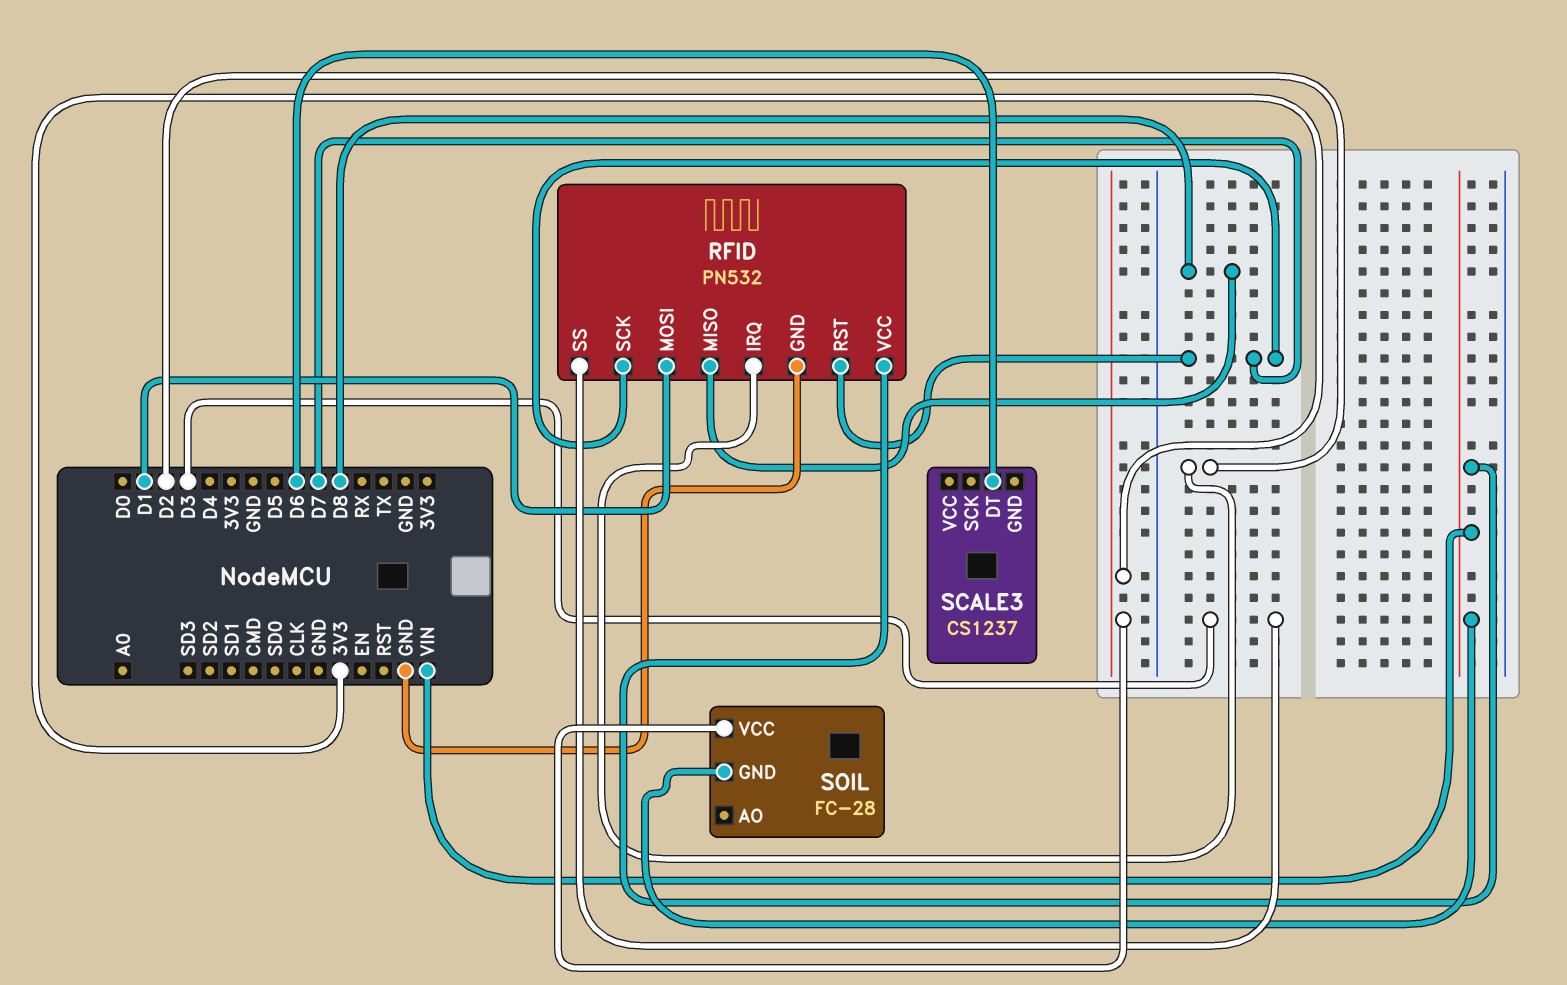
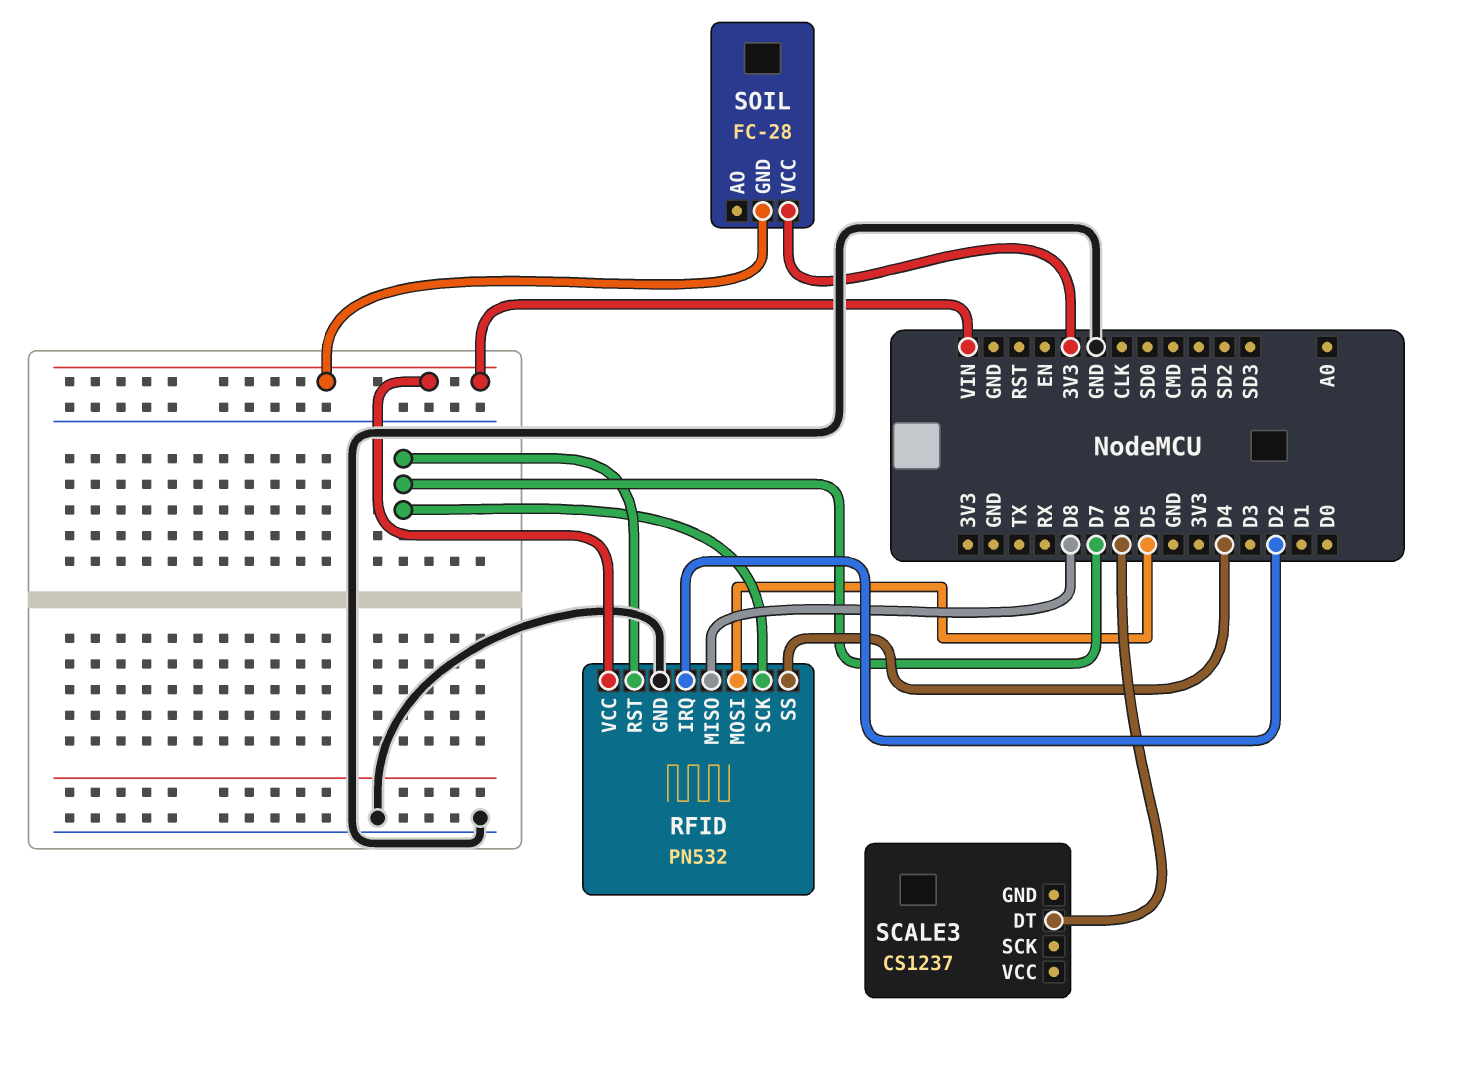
RFID pin MOSI: D1 -> D5
RFID pin SS: D3 -> D4

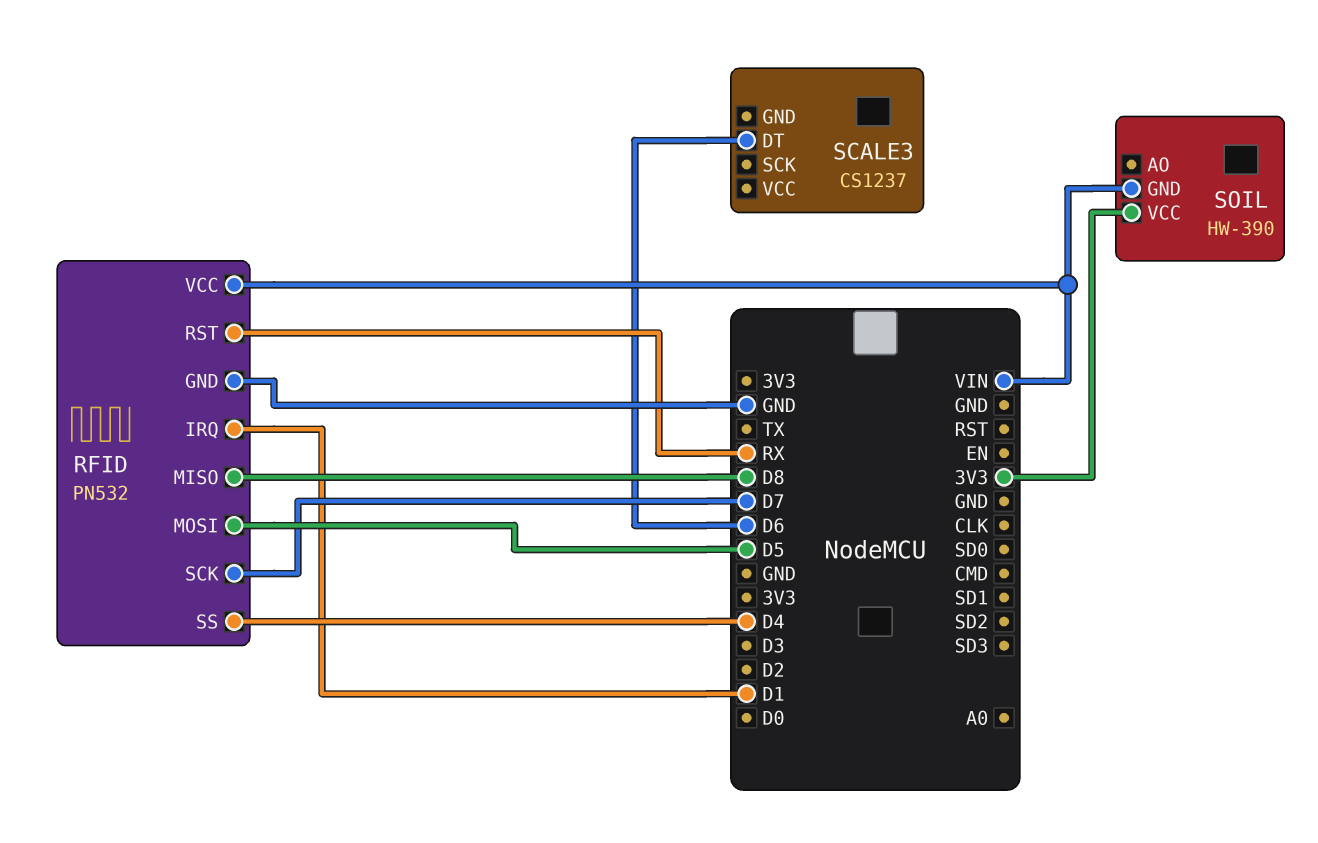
RFID pin IRQ: D2 -> D1
RFID pin RST: D7 -> RX
SOIL: FC-28 -> HW-390

